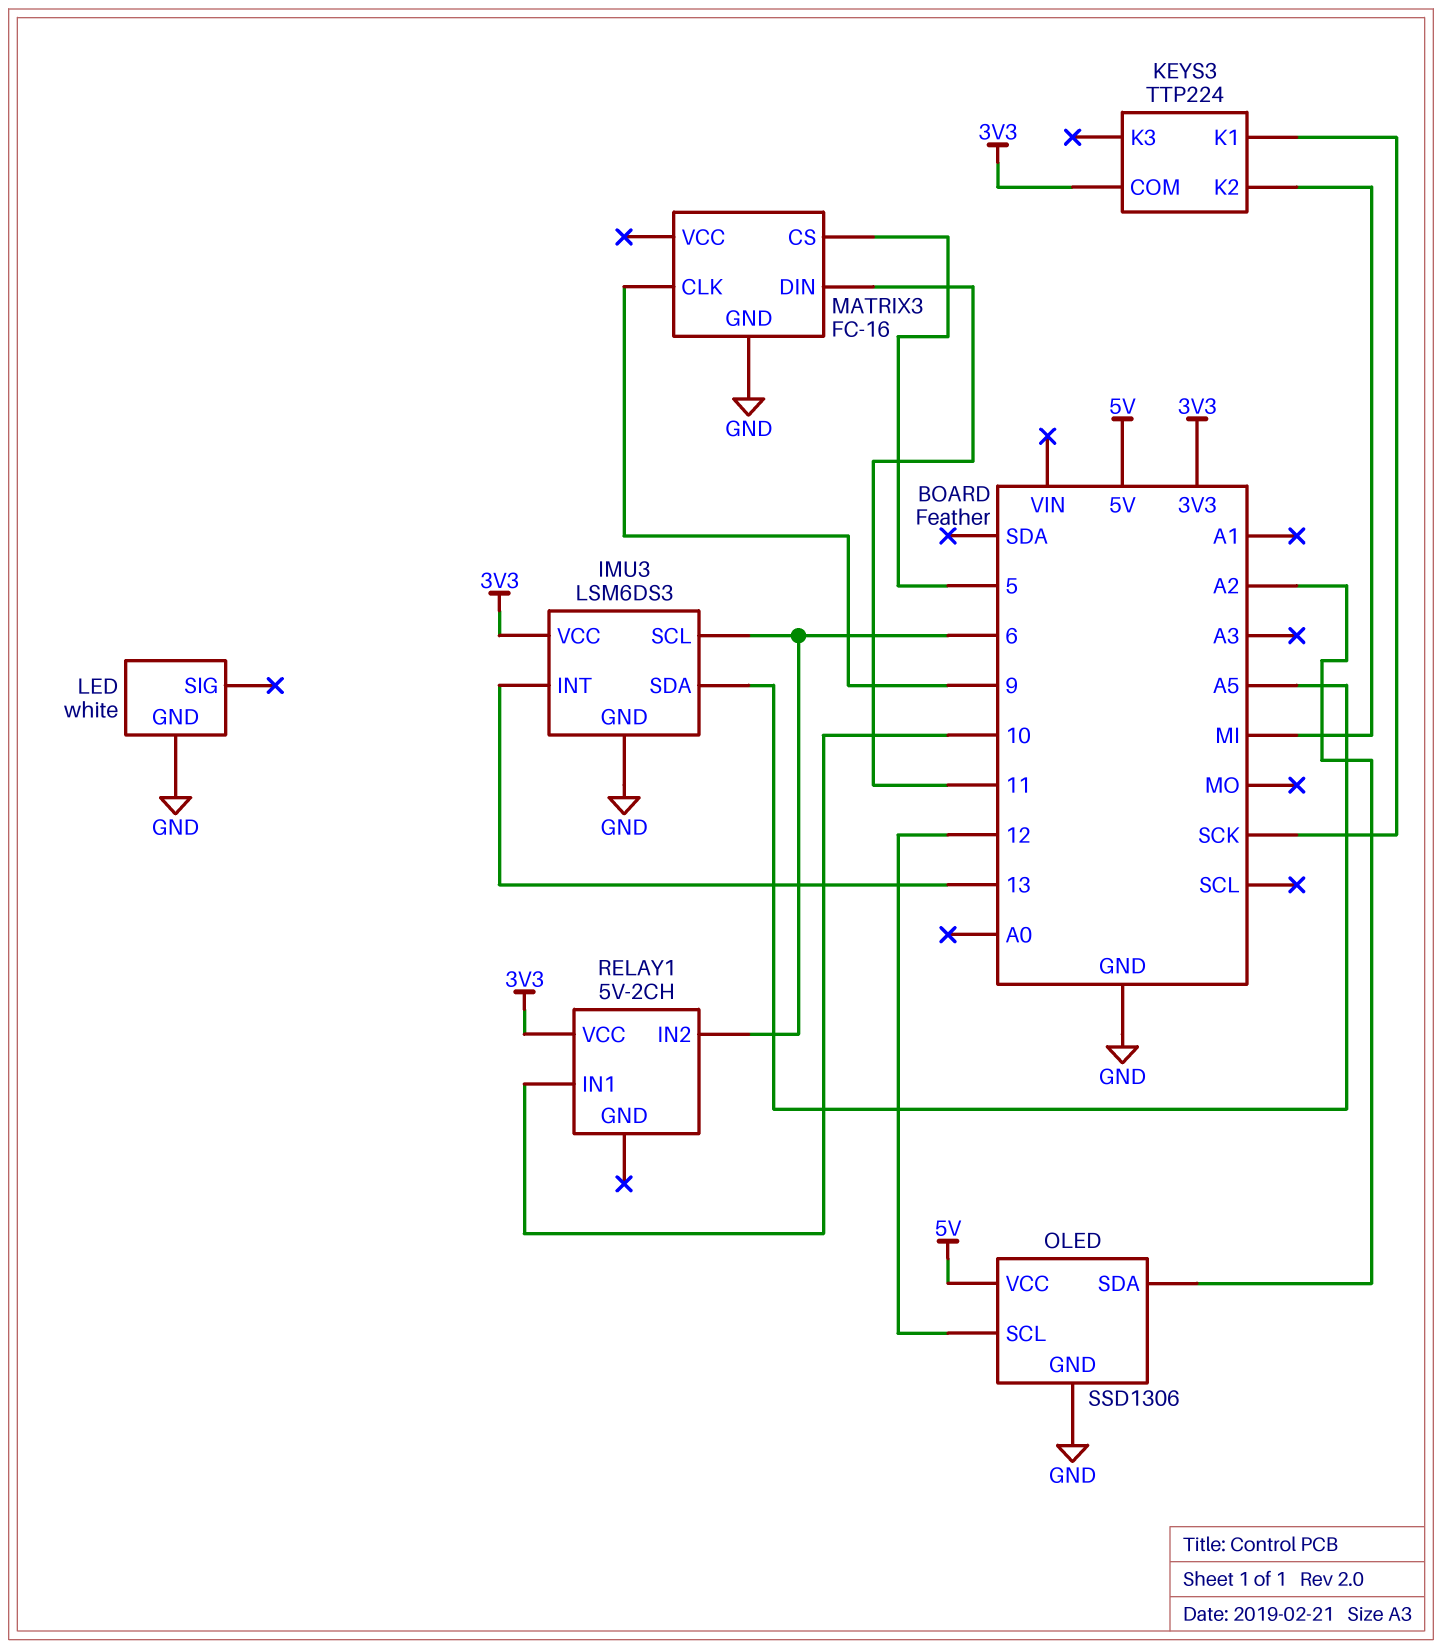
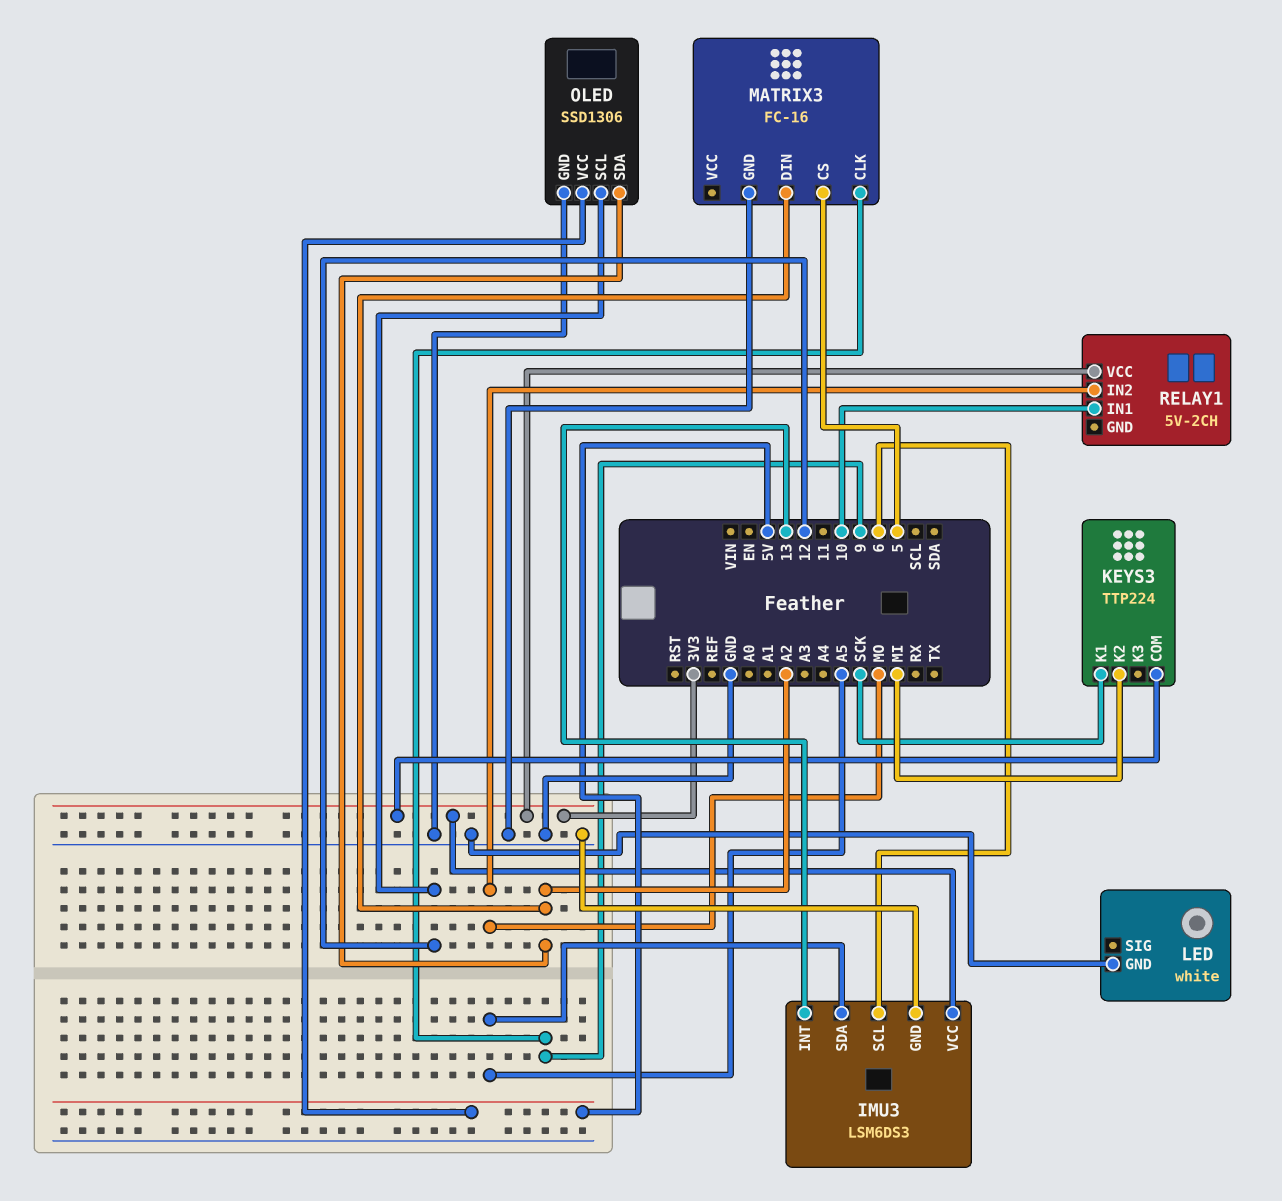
MATRIX3 pin DIN: 11 -> A2
RELAY1 pin IN2: 6 -> MO

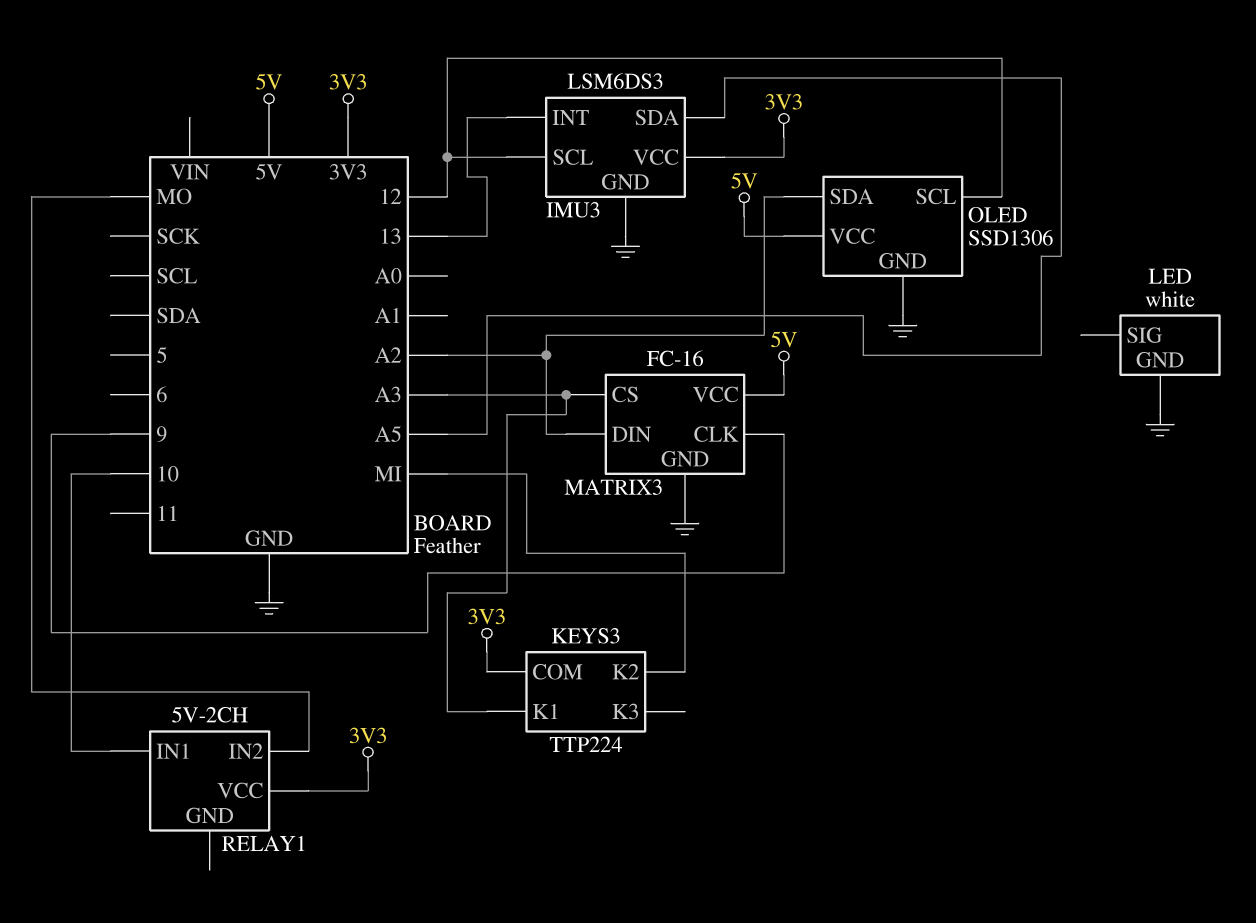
IMU3 pin SCL: 6 -> 12
KEYS3 pin K1: SCK -> A3
MATRIX3 pin CS: 5 -> A3
MATRIX3 pin VCC: none -> 5V

